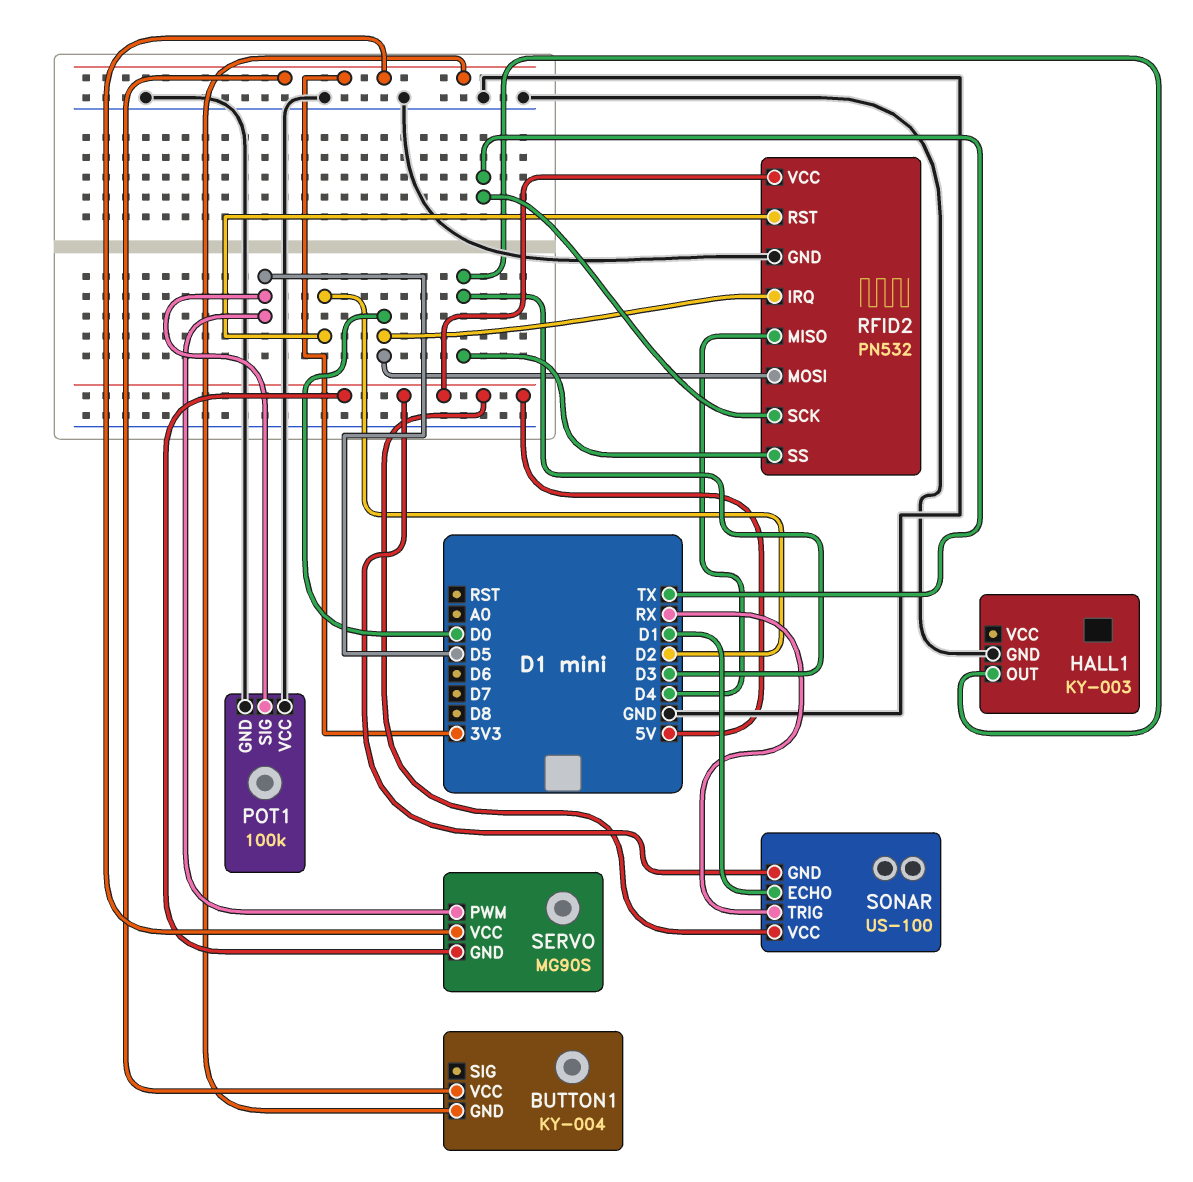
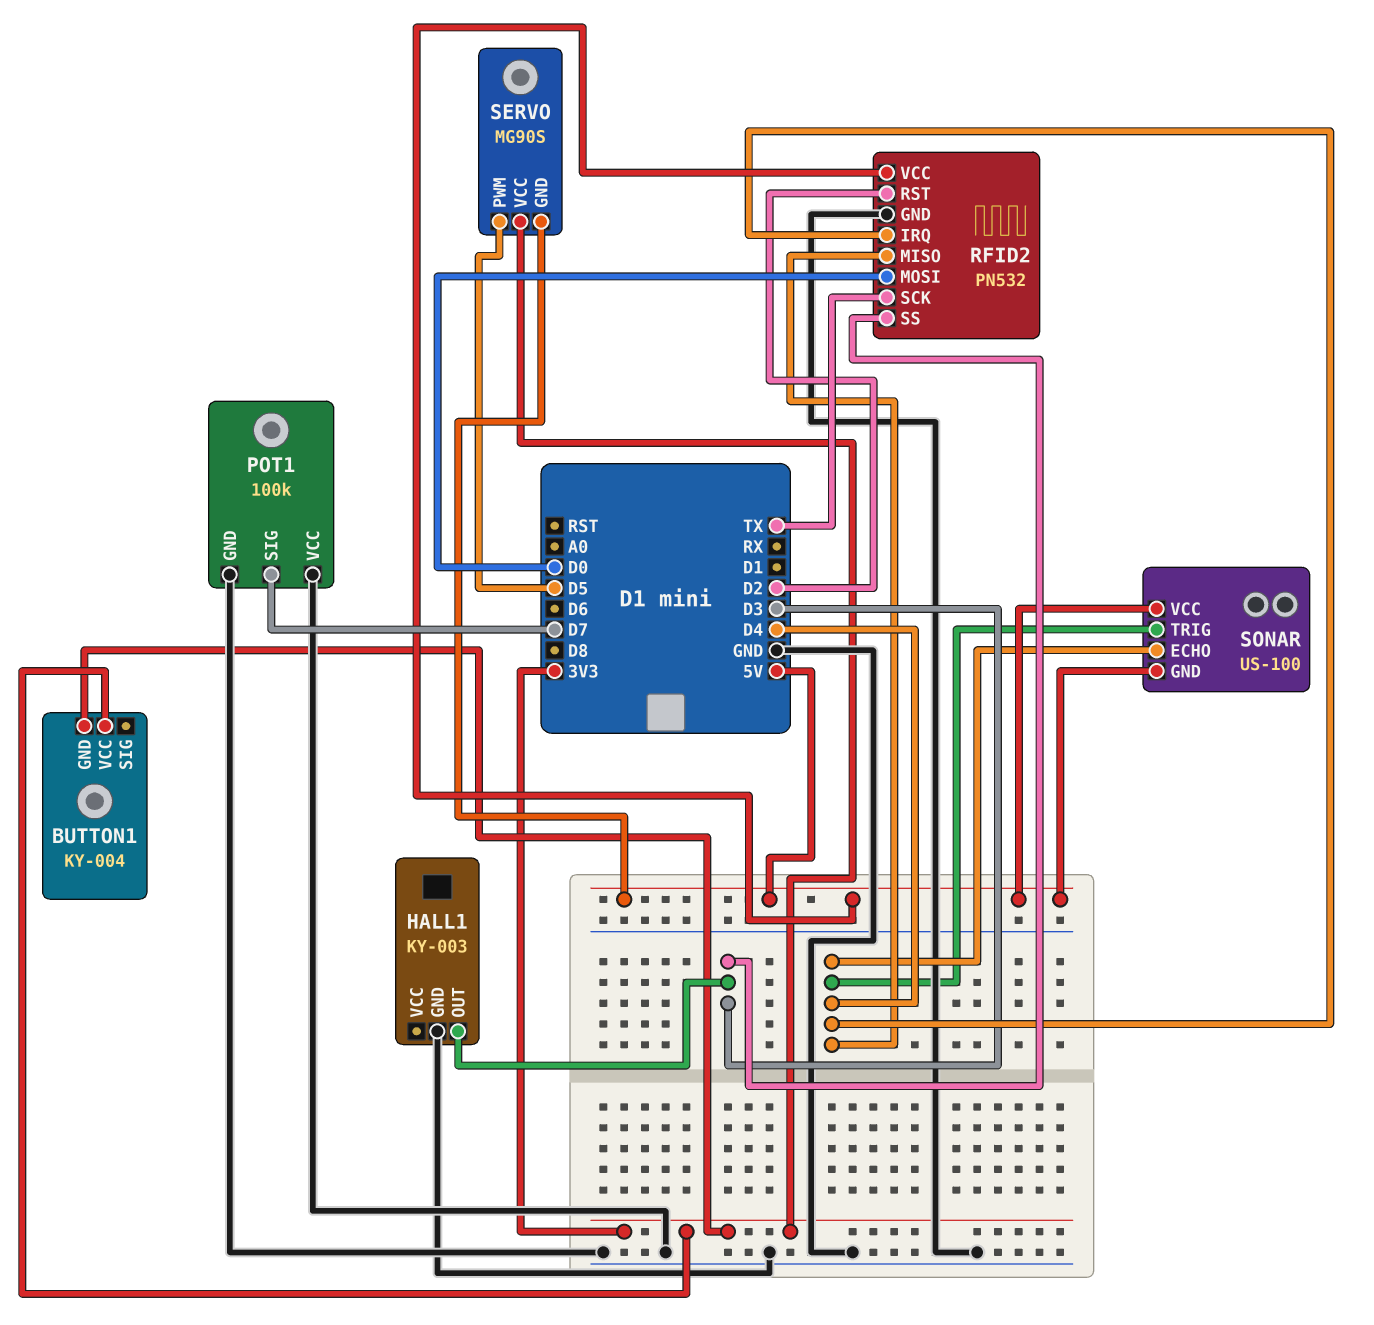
POT1 pin SIG: D5 -> D7
RFID2 pin IRQ: D0 -> D4
SONAR pin ECHO: D1 -> D4
SONAR pin TRIG: RX -> D4

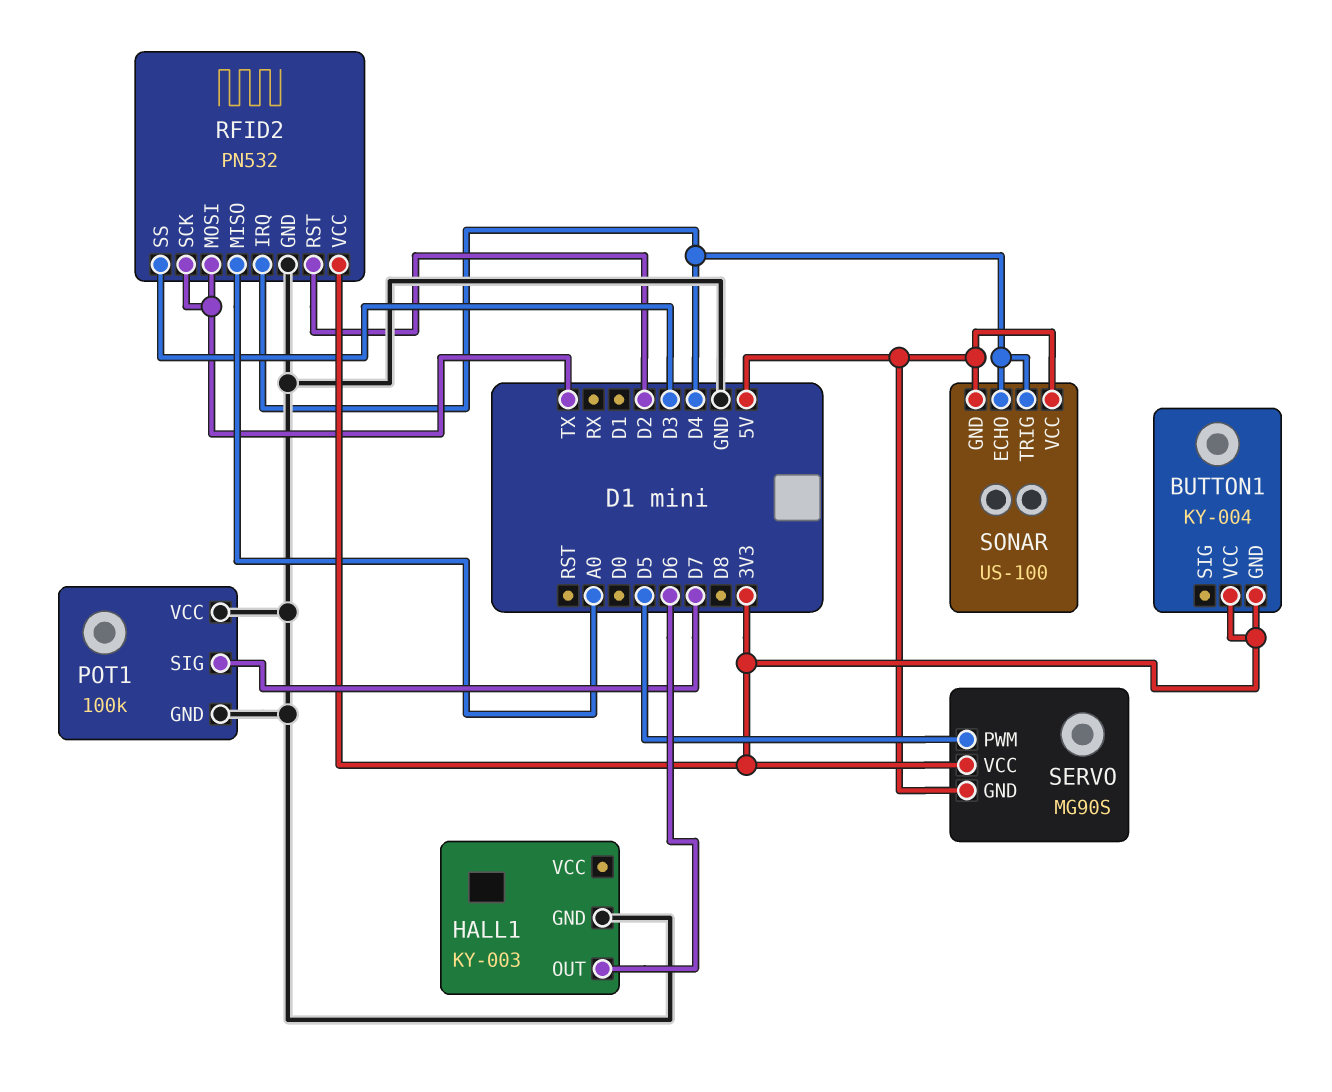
HALL1 pin OUT: D3 -> D6
RFID2 pin MISO: D4 -> A0
RFID2 pin MOSI: D0 -> TX
RFID2 pin VCC: 5V -> 3V3

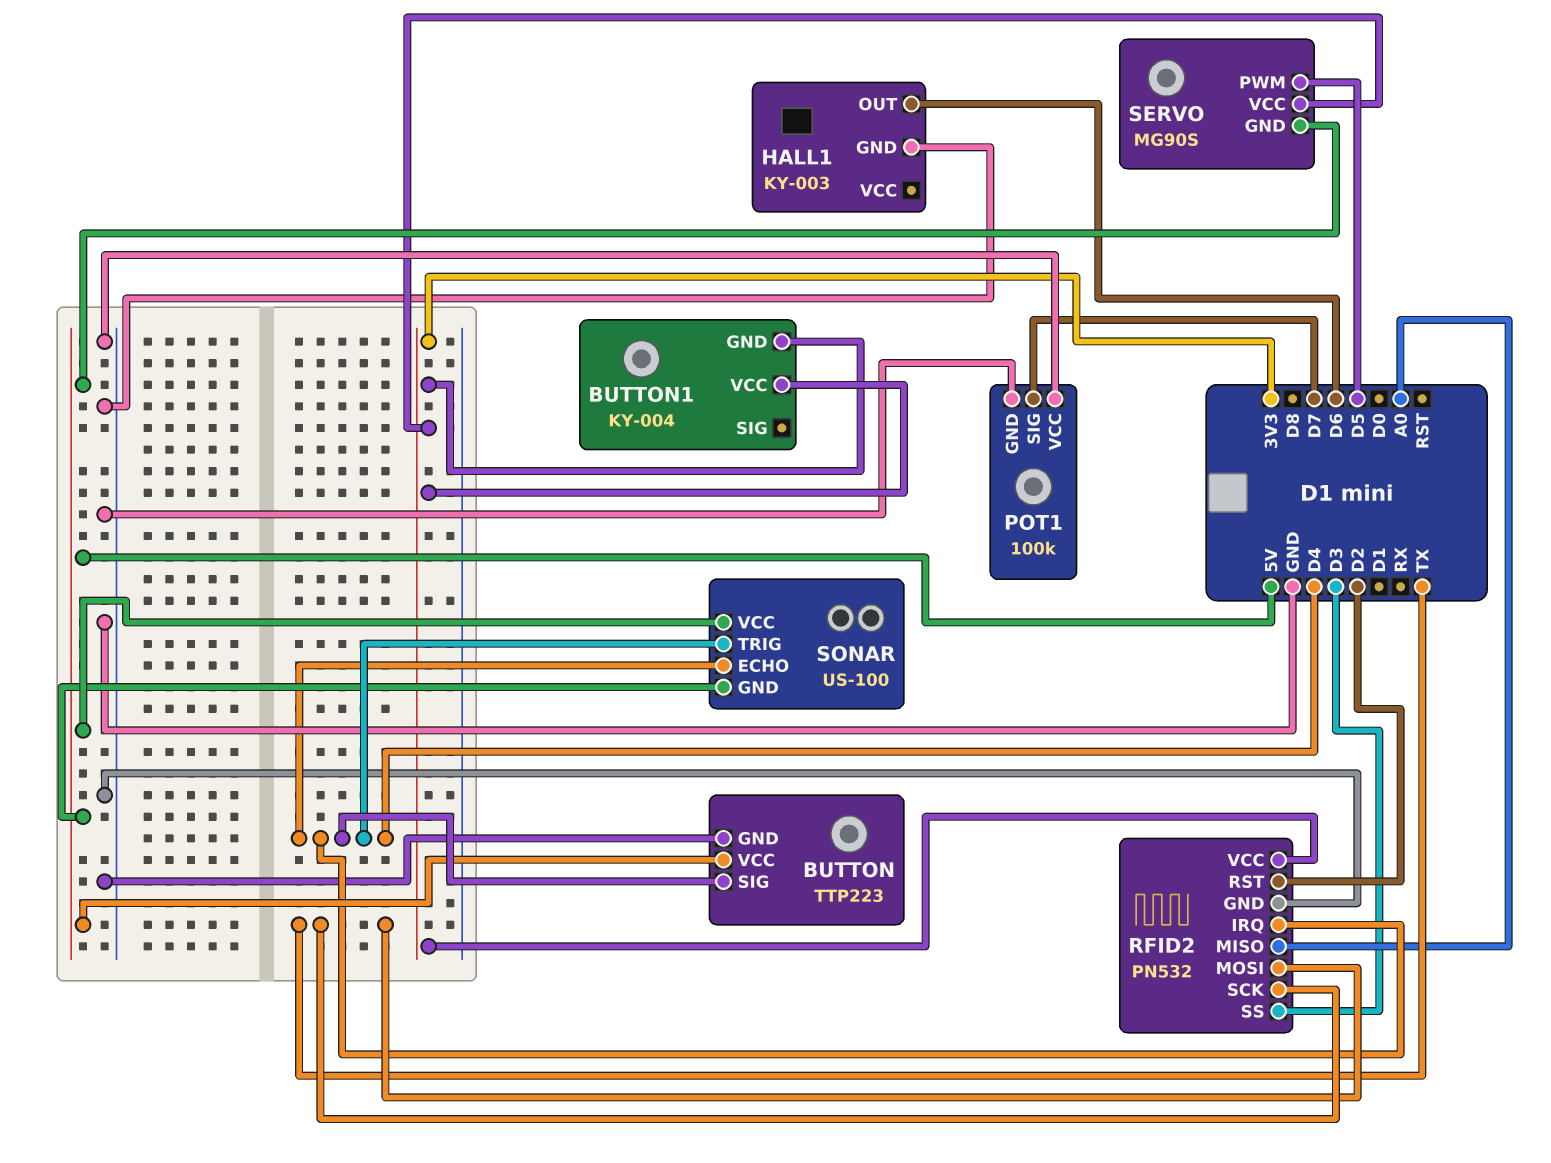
BUTTON: none -> TTP223
BUTTON pin GND: none -> GND
BUTTON pin SIG: none -> D4
BUTTON pin VCC: none -> 5V

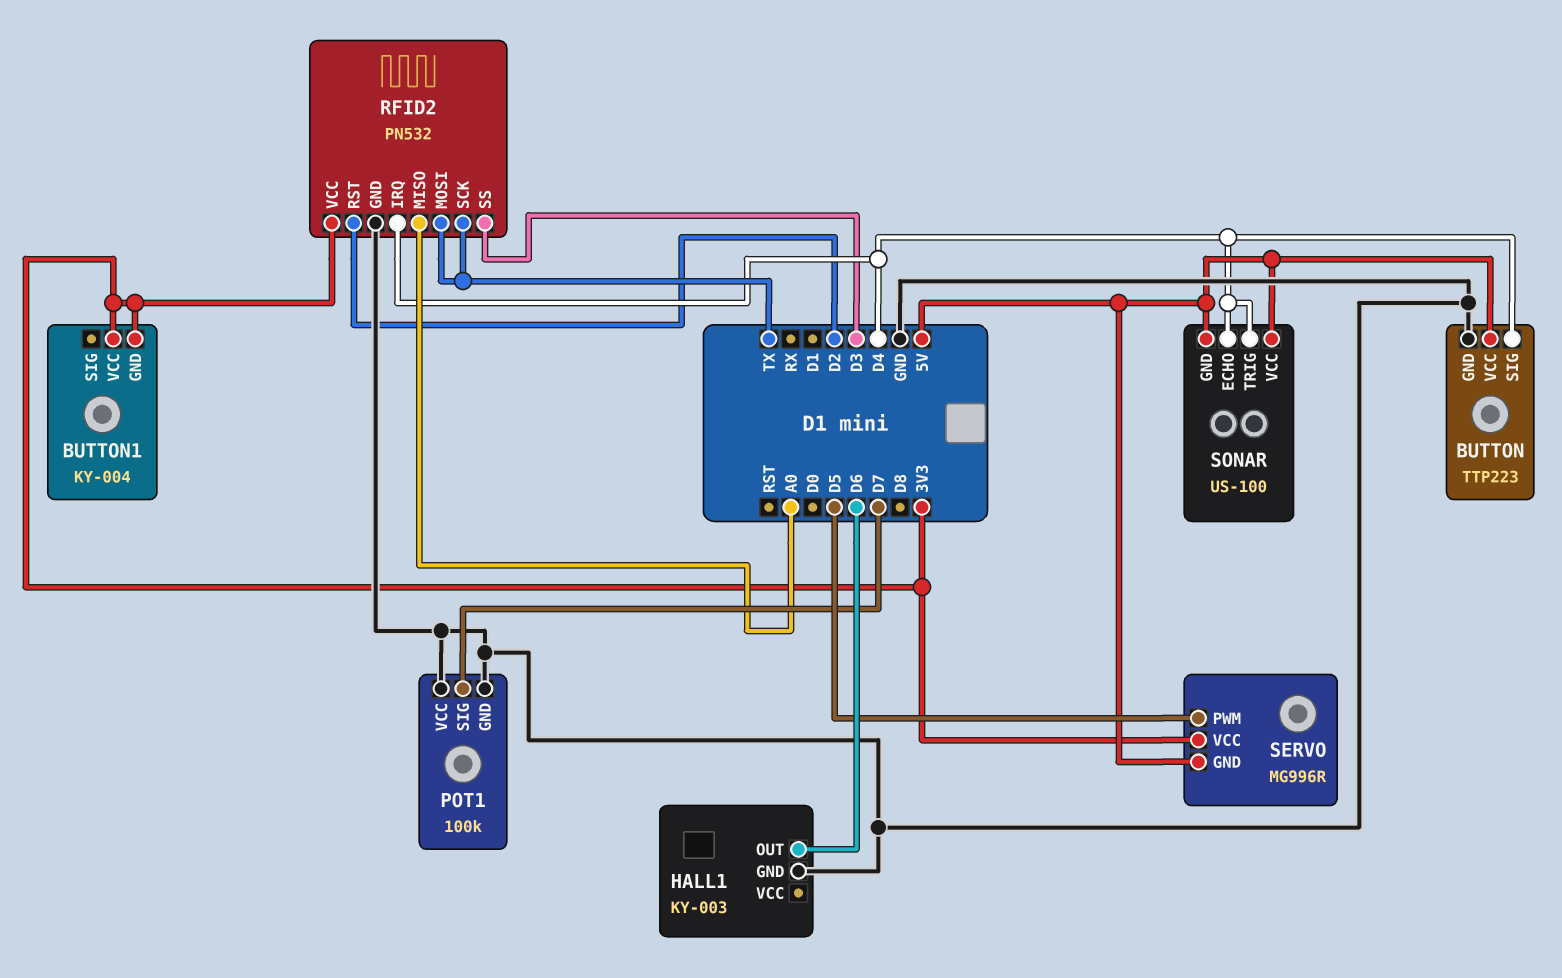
SERVO: MG90S -> MG996R

